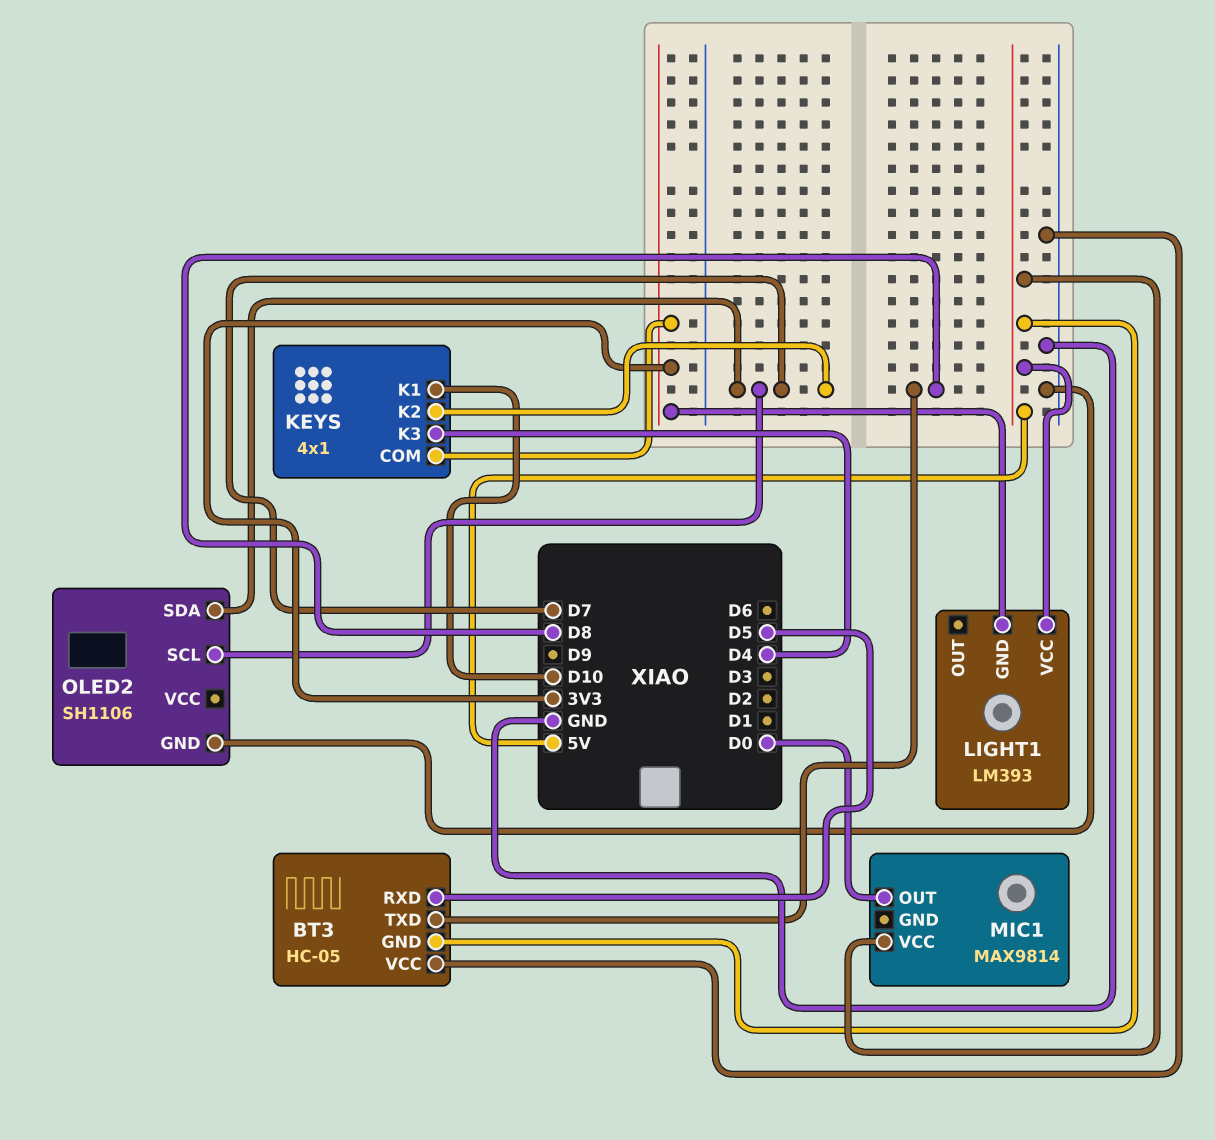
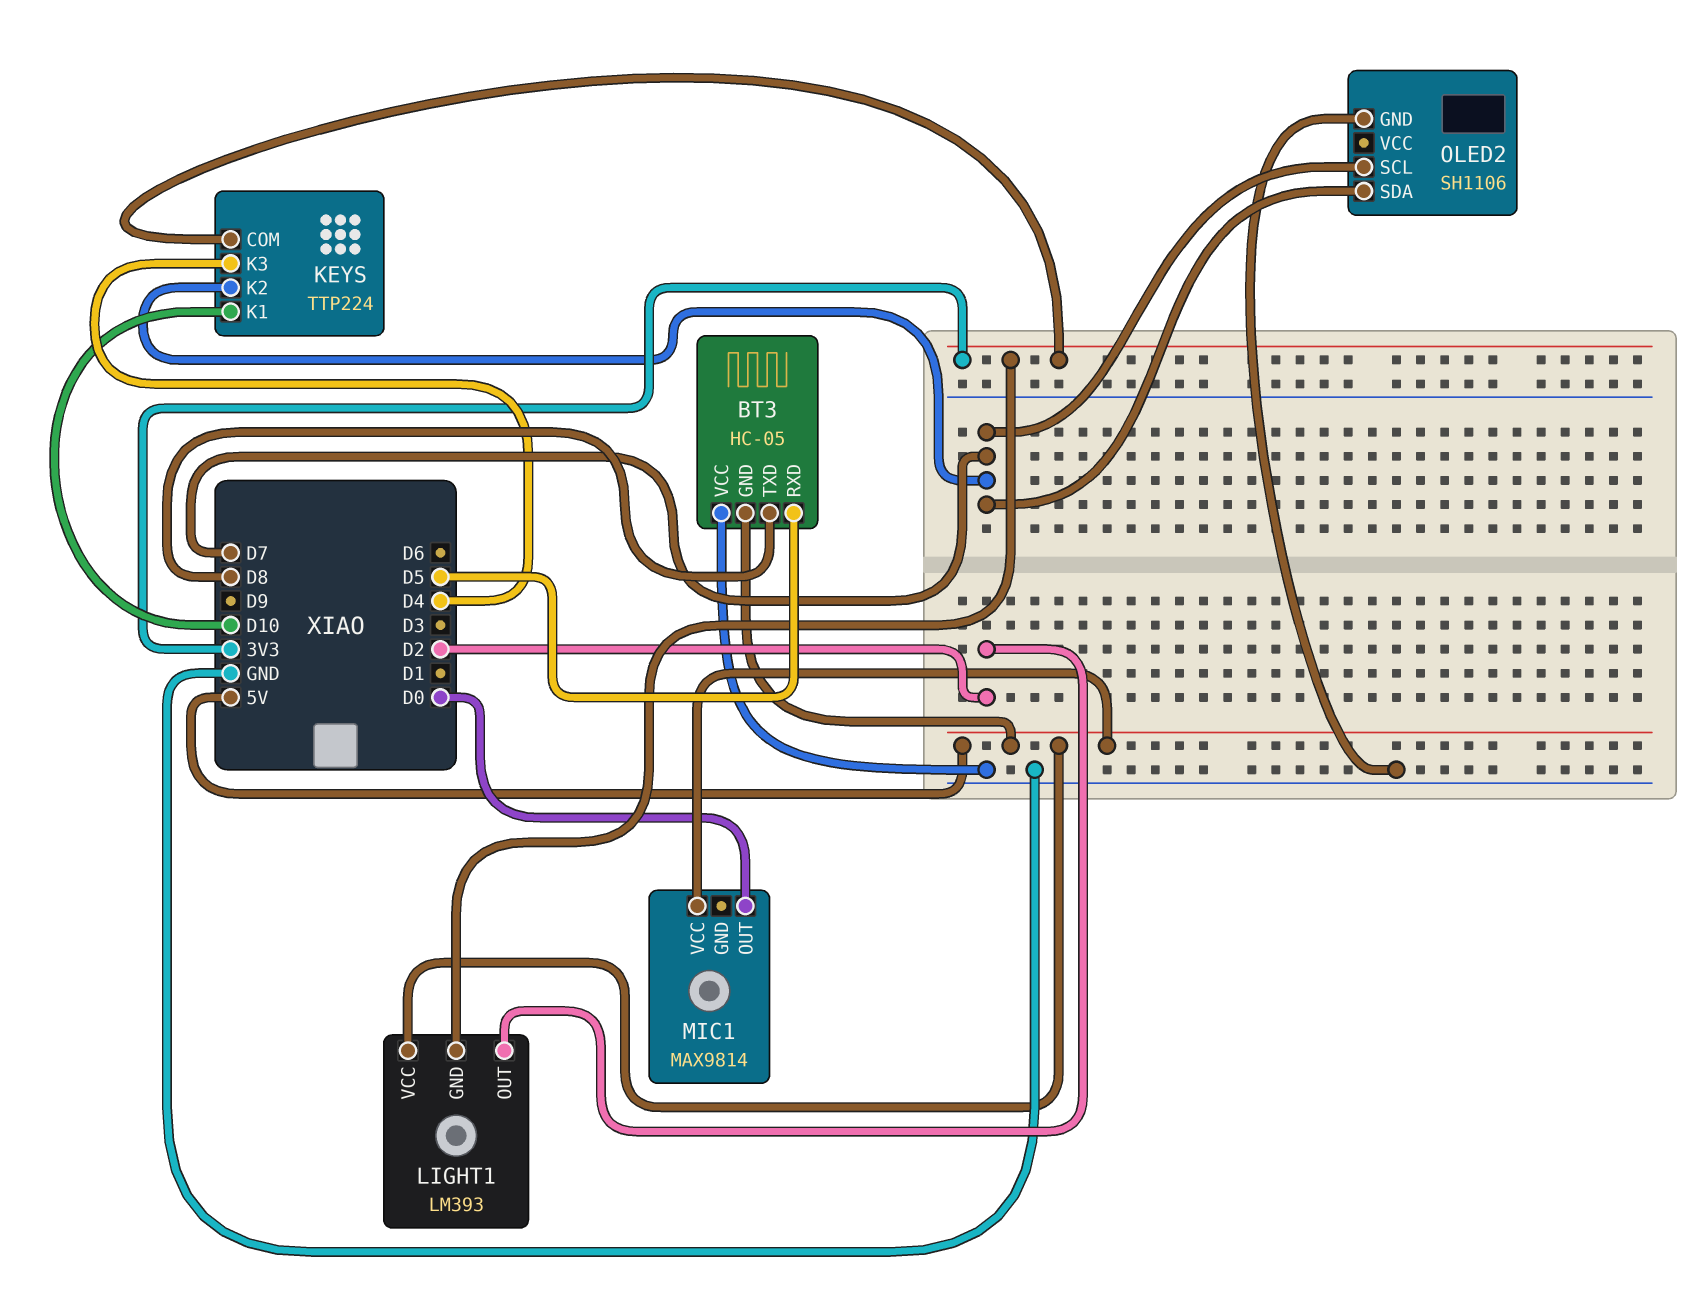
KEYS: 4x1 -> TTP224
LIGHT1 pin OUT: none -> D2

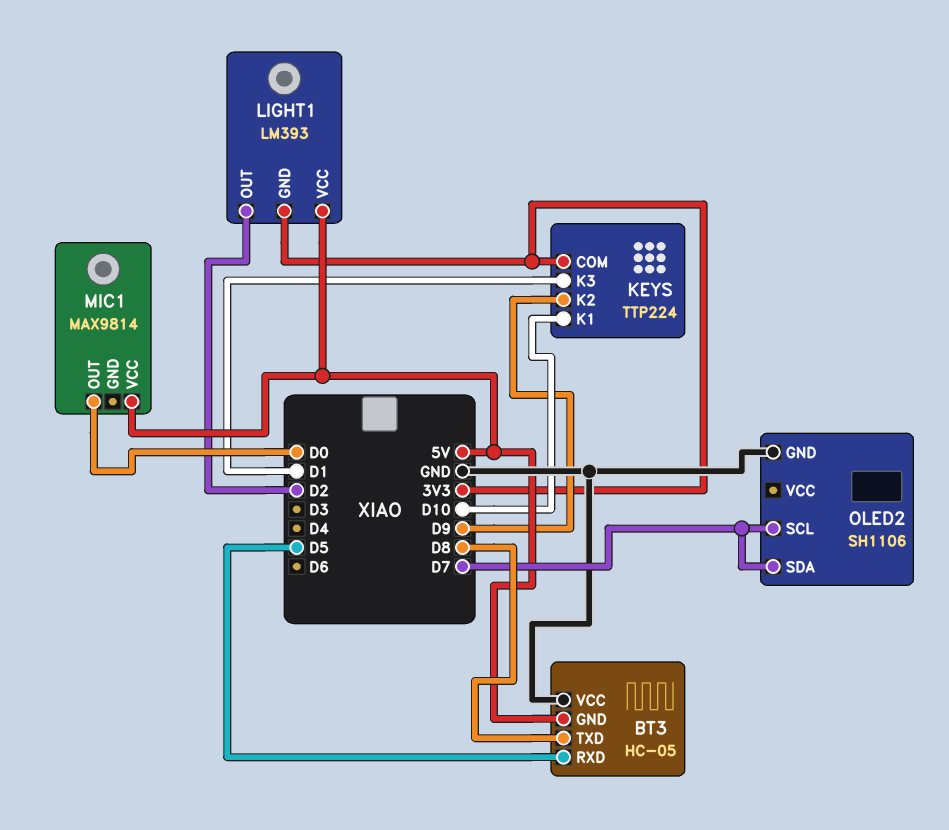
KEYS pin K2: D7 -> D9
KEYS pin K3: D4 -> D1

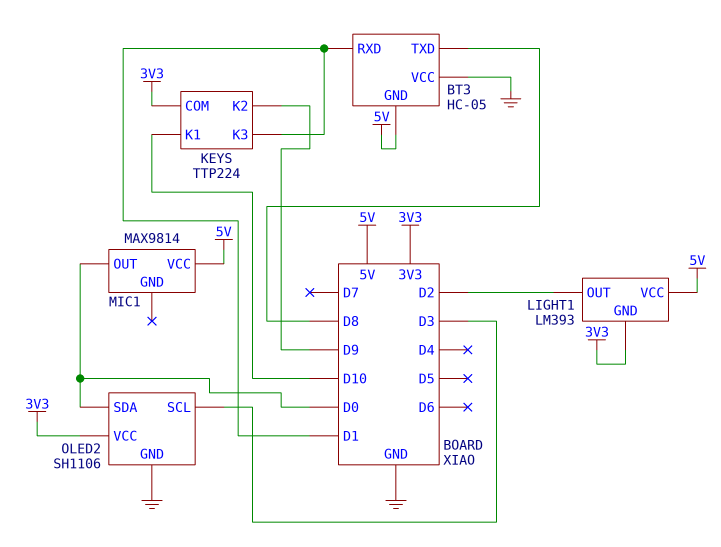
BT3 pin RXD: D5 -> D1
OLED2 pin SCL: D7 -> D3
OLED2 pin SDA: D7 -> D0
OLED2 pin VCC: none -> 3V3

